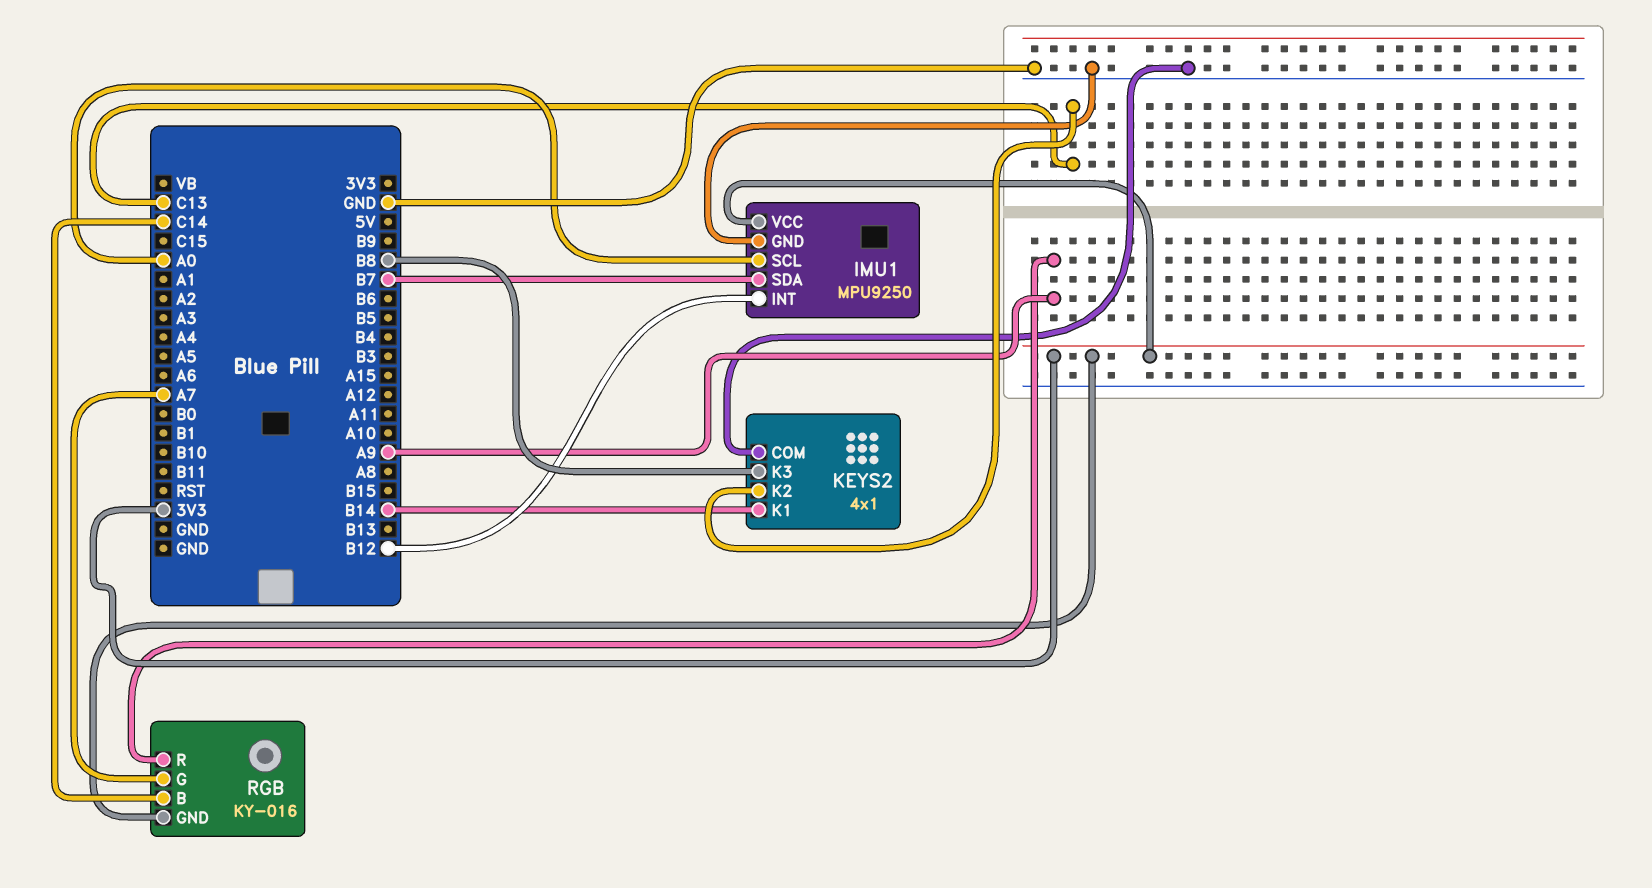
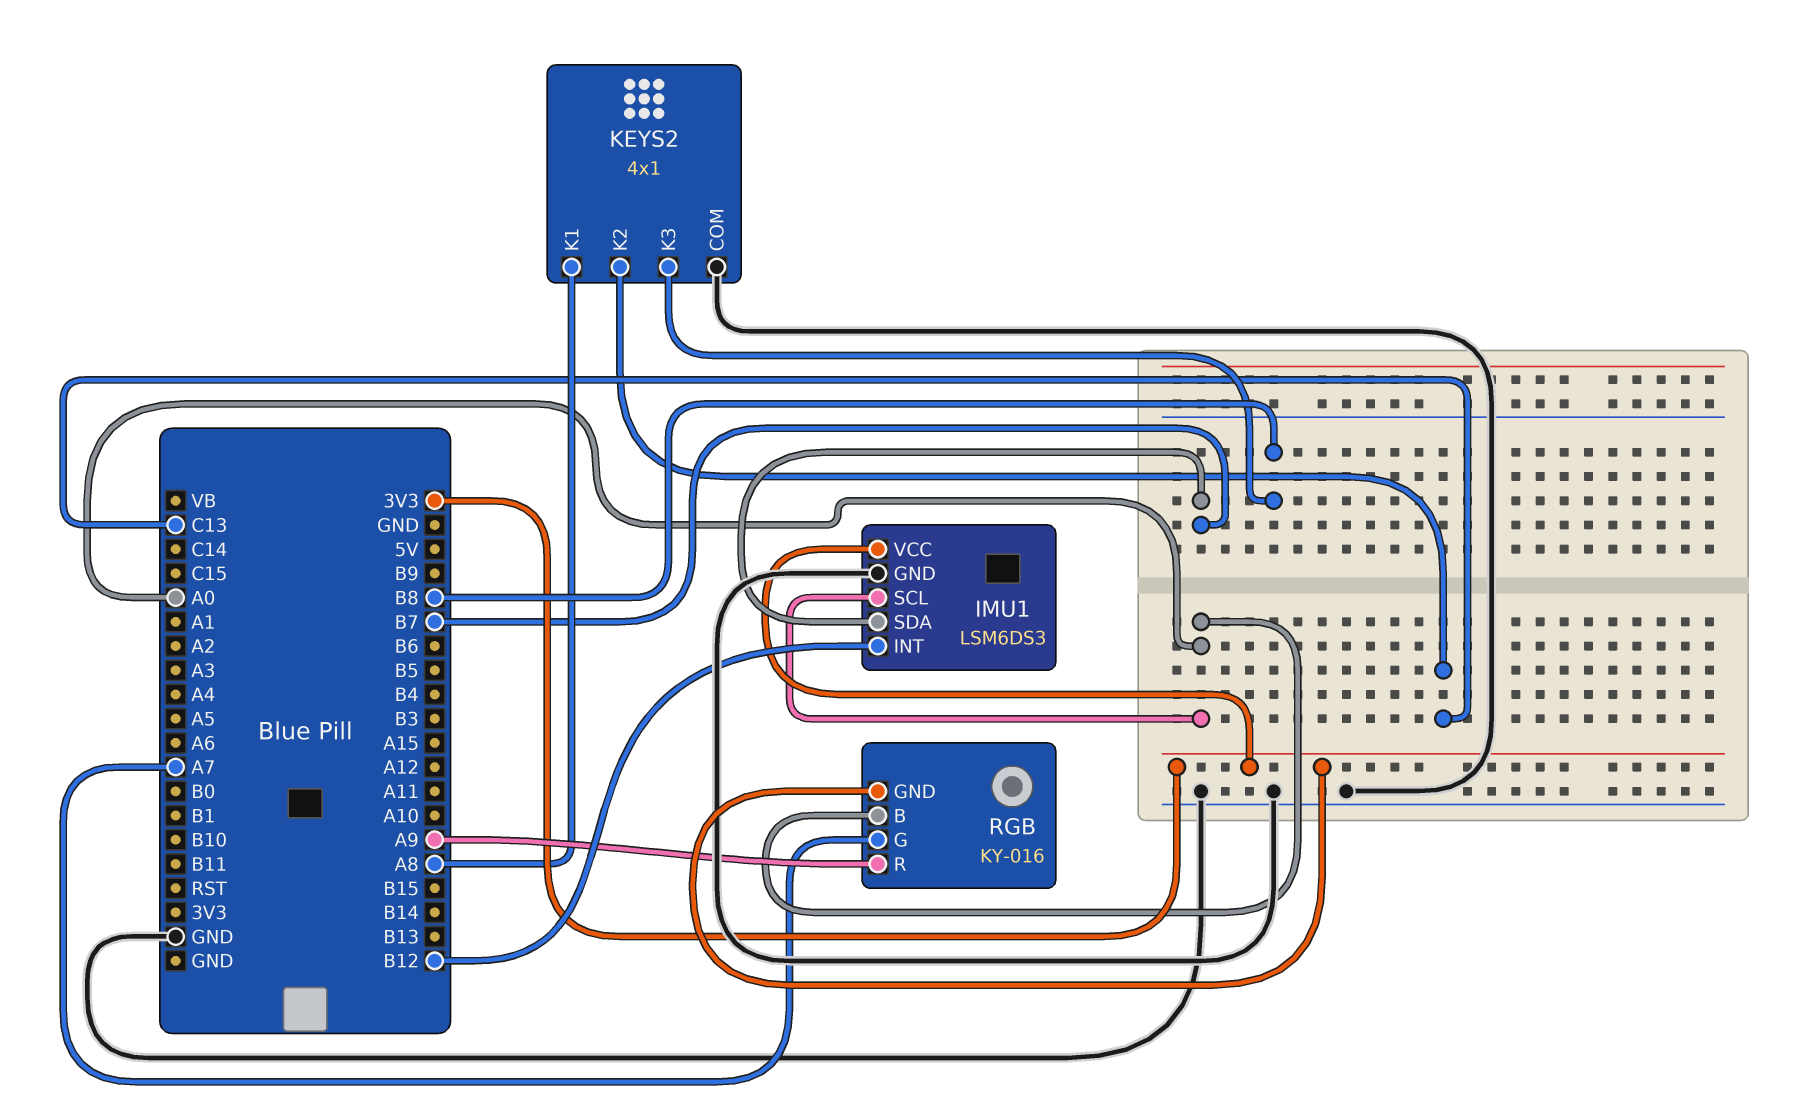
IMU1: MPU9250 -> LSM6DS3
KEYS2 pin K1: B14 -> A8
RGB pin B: C14 -> A0

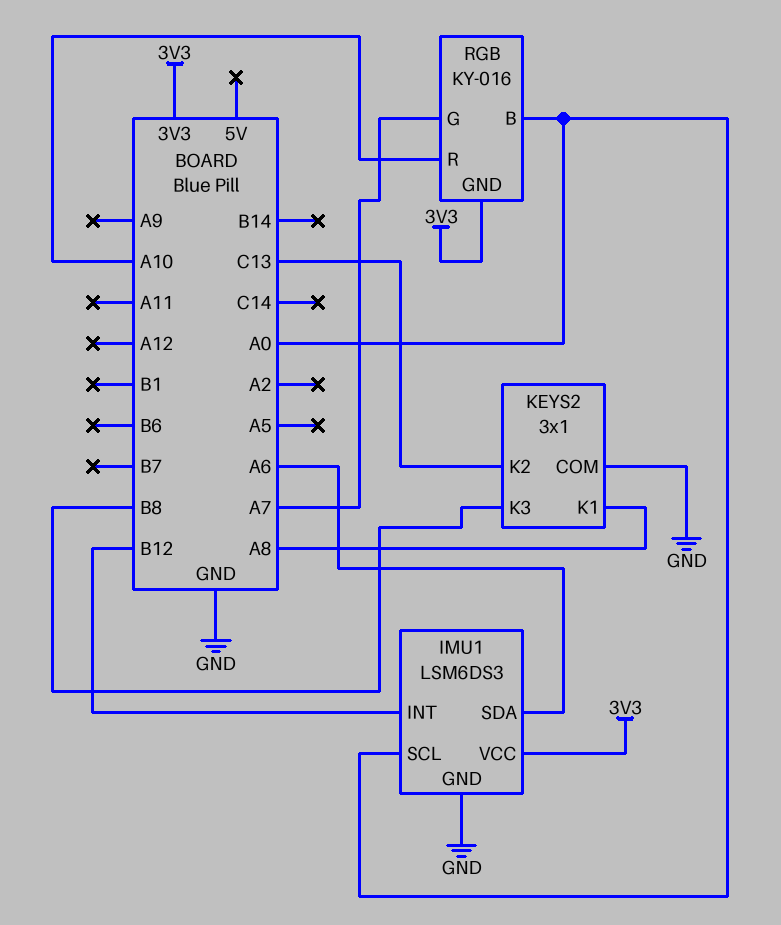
IMU1 pin SDA: B7 -> A6
KEYS2: 4x1 -> 3x1
RGB pin R: A9 -> A10

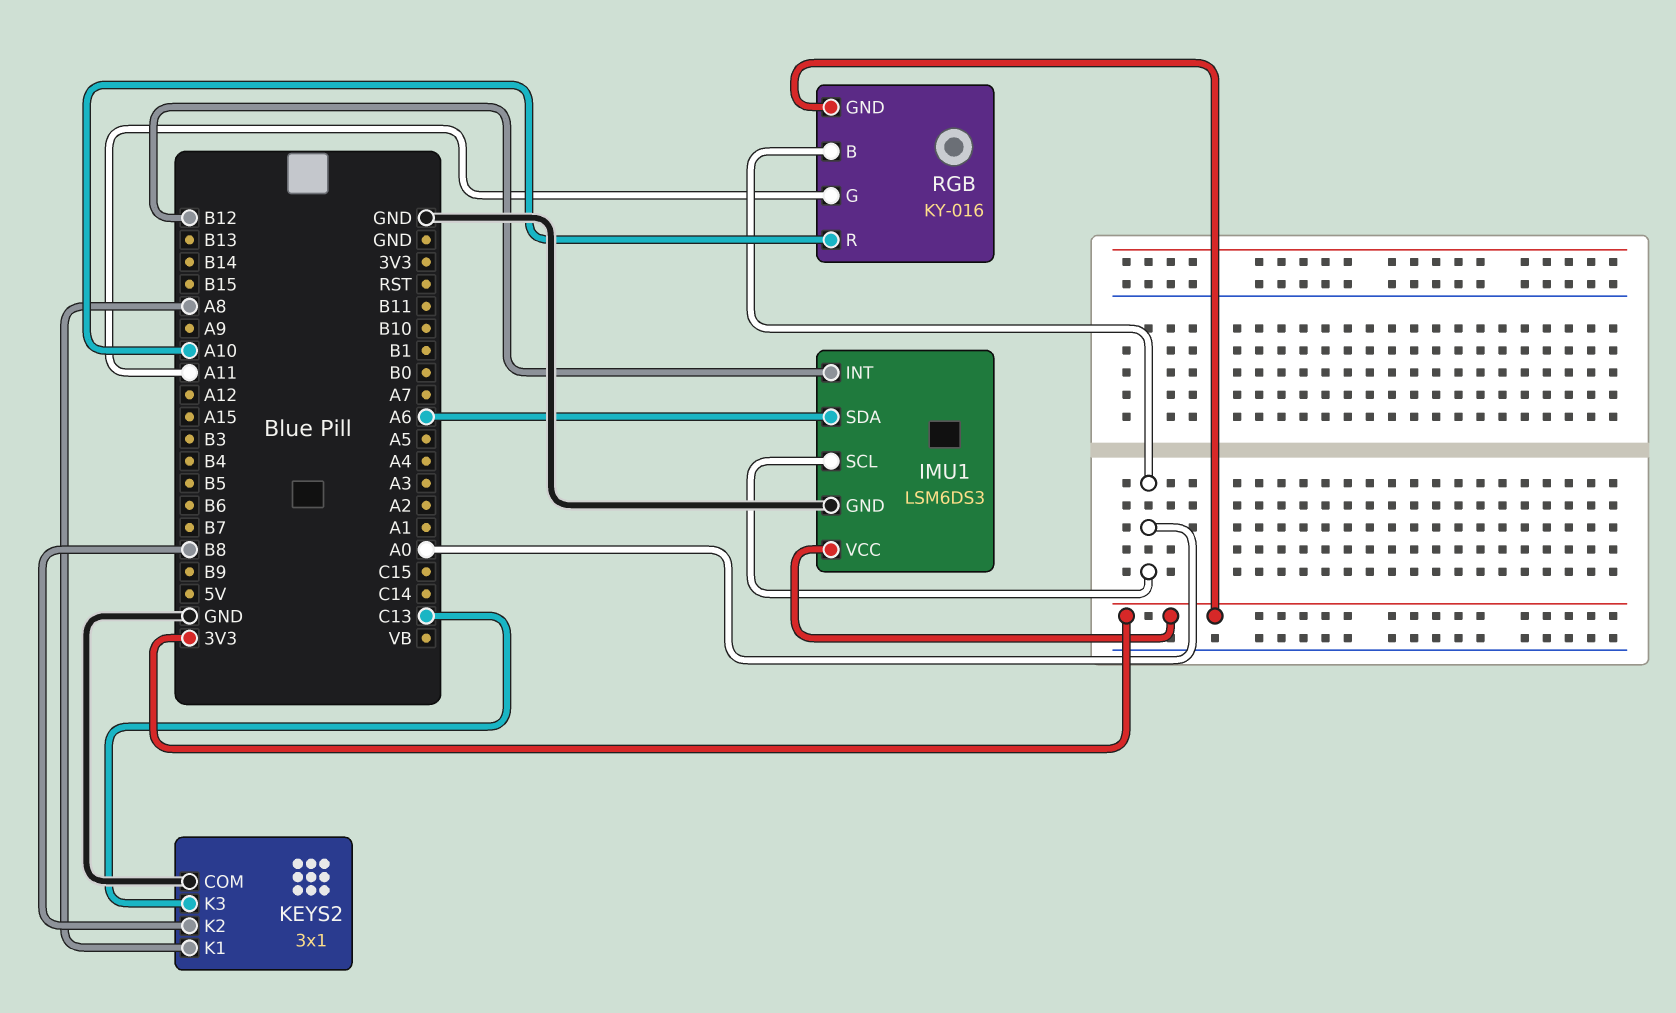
KEYS2 pin K2: C13 -> B8
KEYS2 pin K3: B8 -> C13
RGB pin G: A7 -> A11

